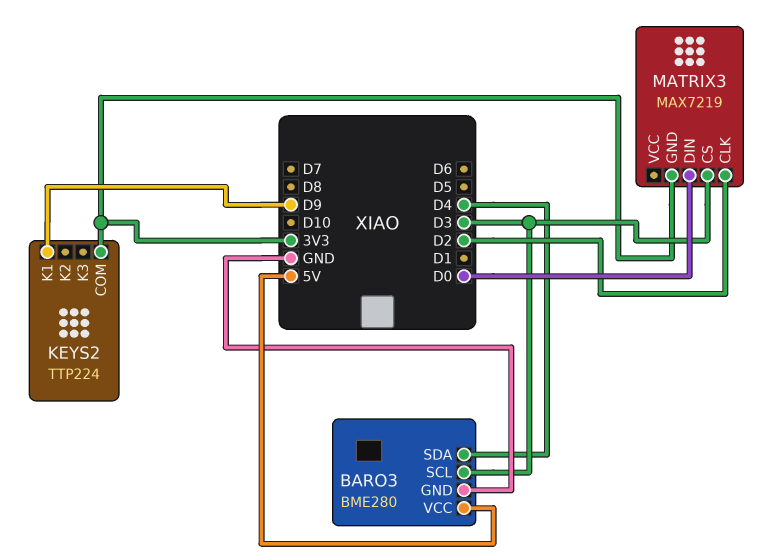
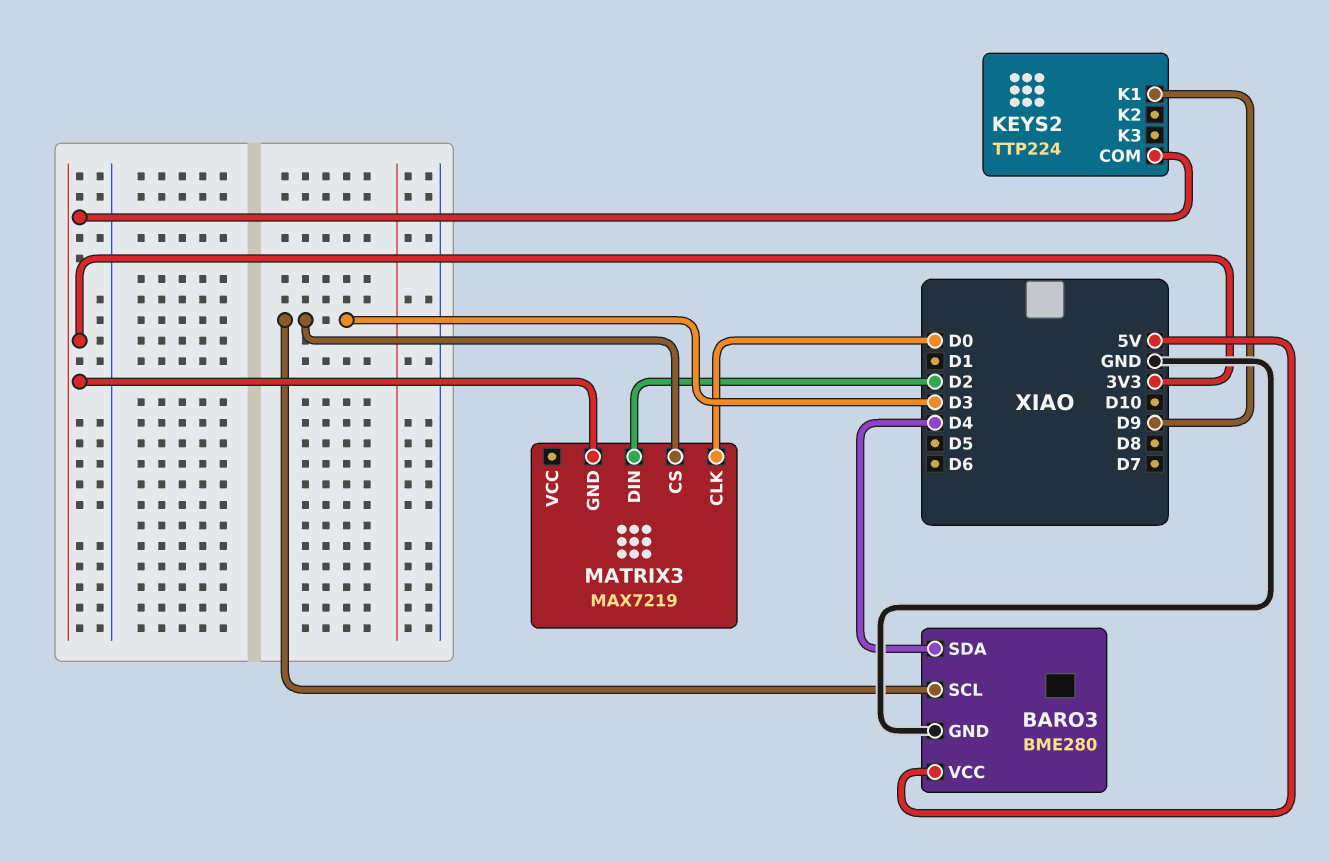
MATRIX3 pin CLK: D2 -> D0
MATRIX3 pin DIN: D0 -> D2

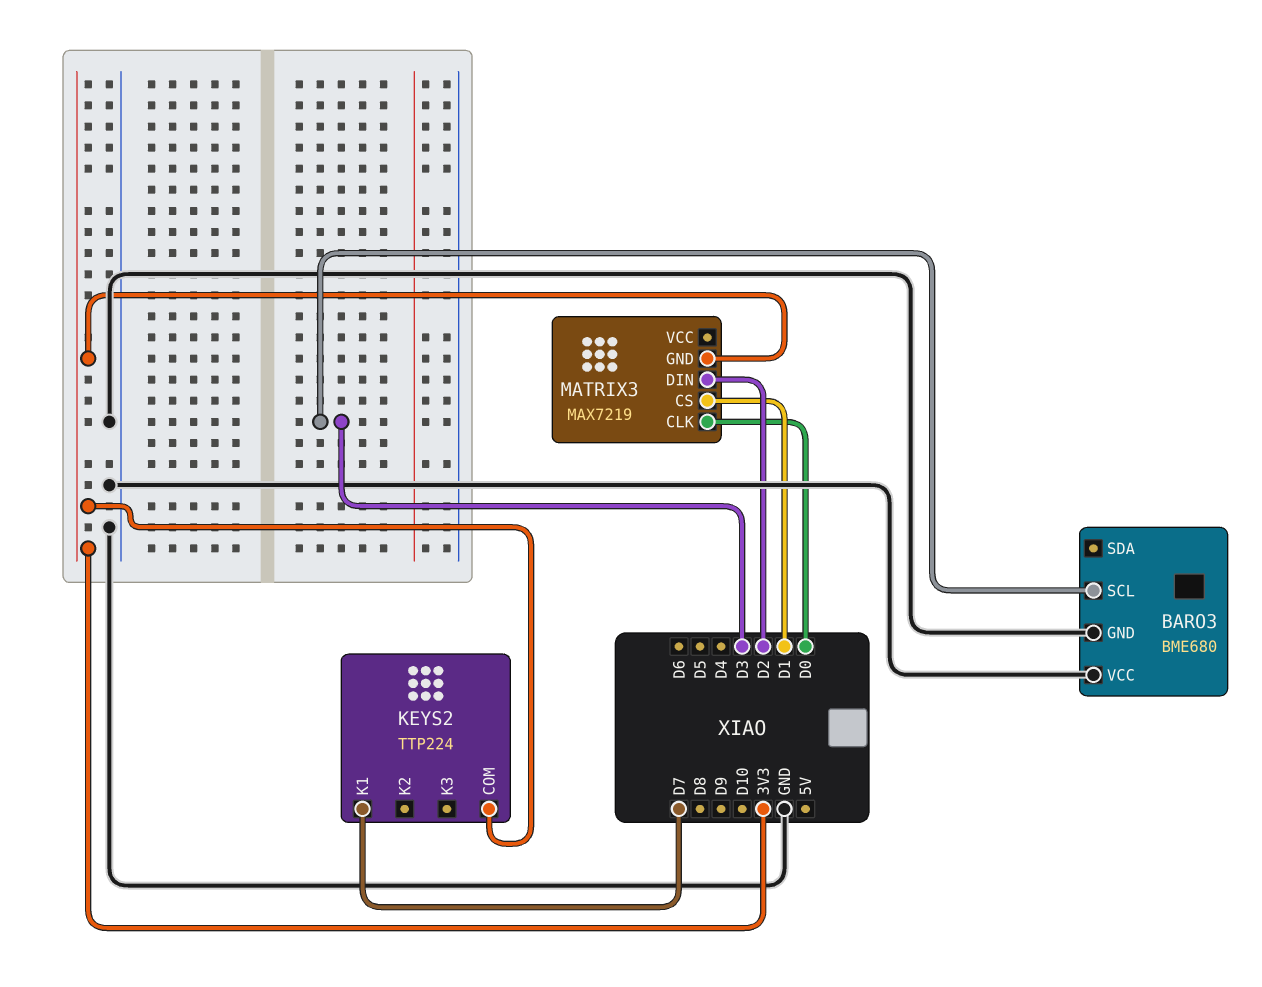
BARO3: BME280 -> BME680
BARO3 pin SDA: D4 -> none
BARO3 pin VCC: 5V -> GND
KEYS2 pin K1: D9 -> D7
MATRIX3 pin CS: D3 -> D1

